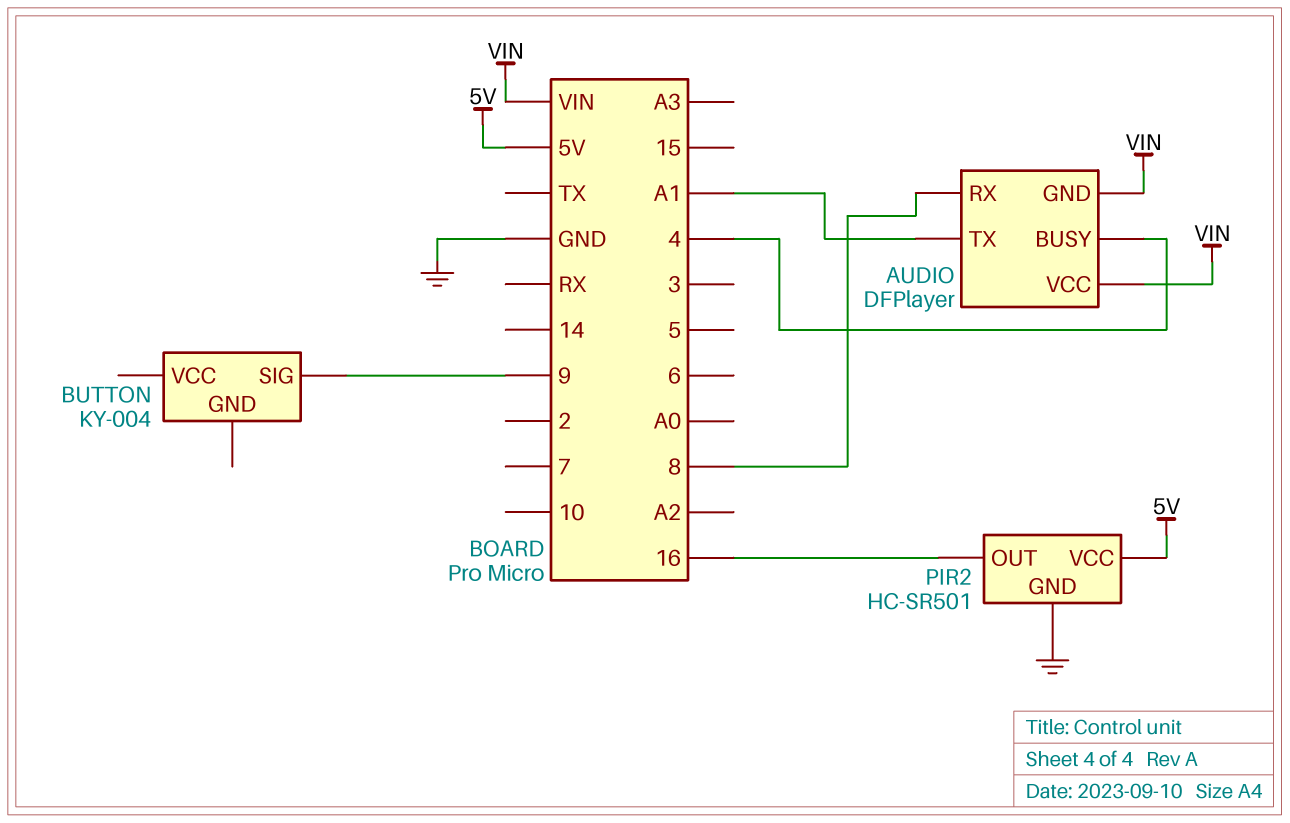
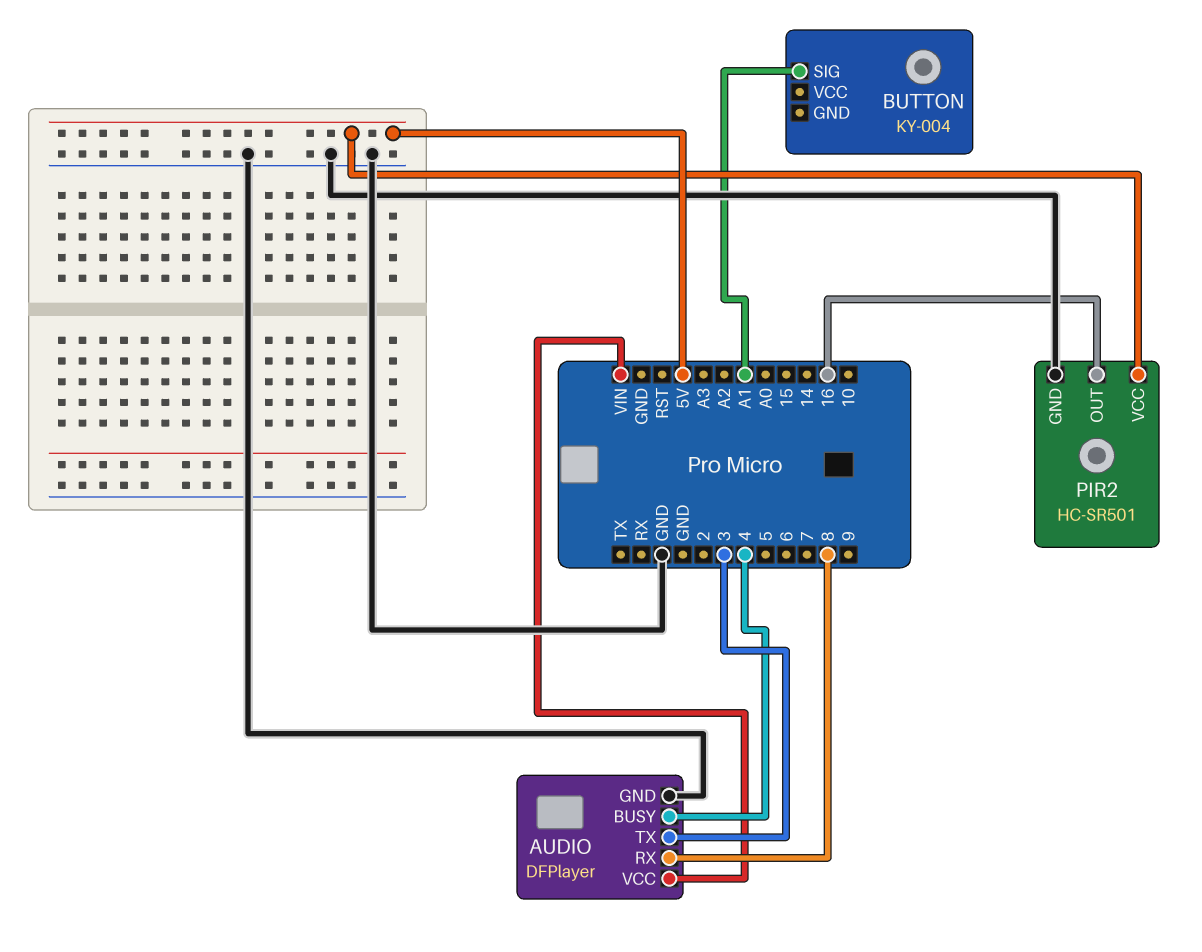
AUDIO pin GND: VIN -> GND
AUDIO pin TX: A1 -> 3
BUTTON pin SIG: 9 -> A1

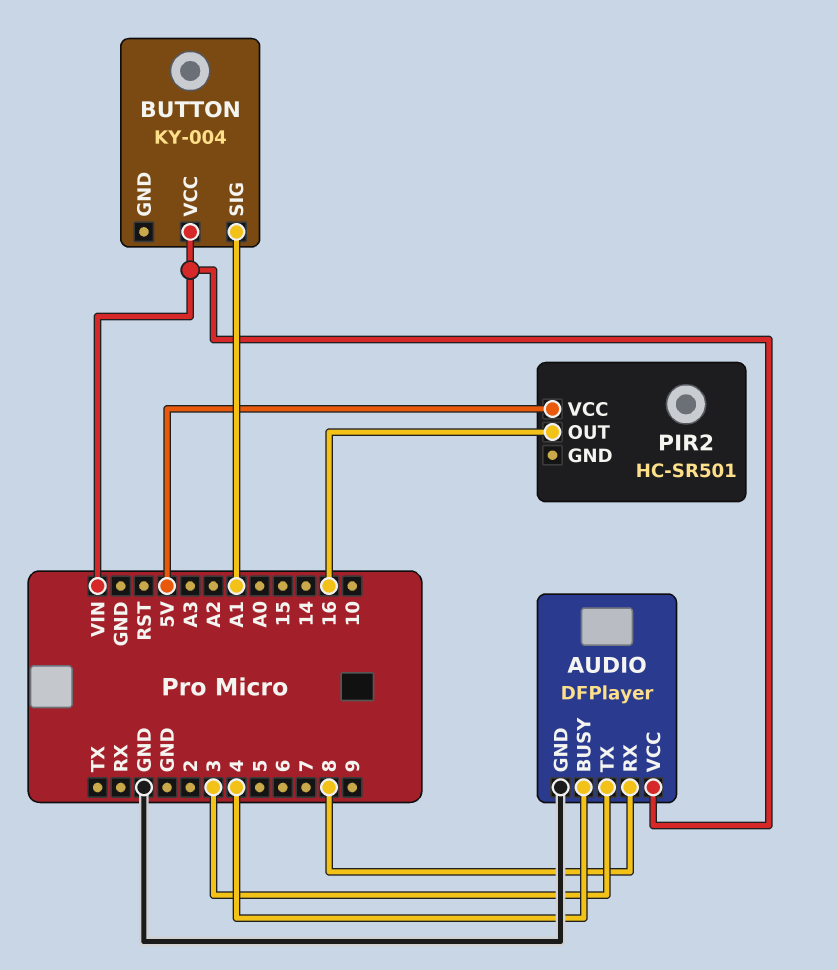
BUTTON pin VCC: none -> VIN
PIR2 pin GND: GND -> none

